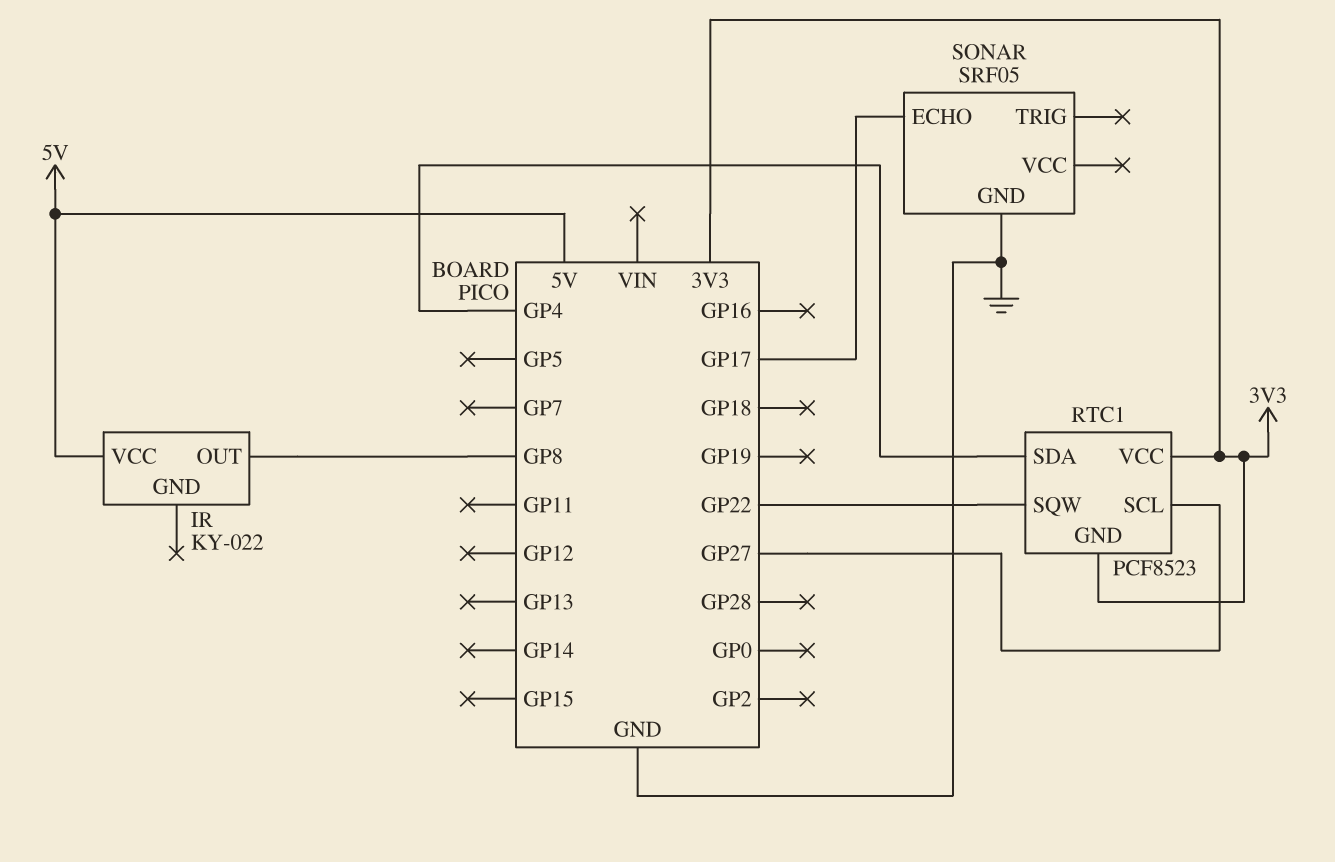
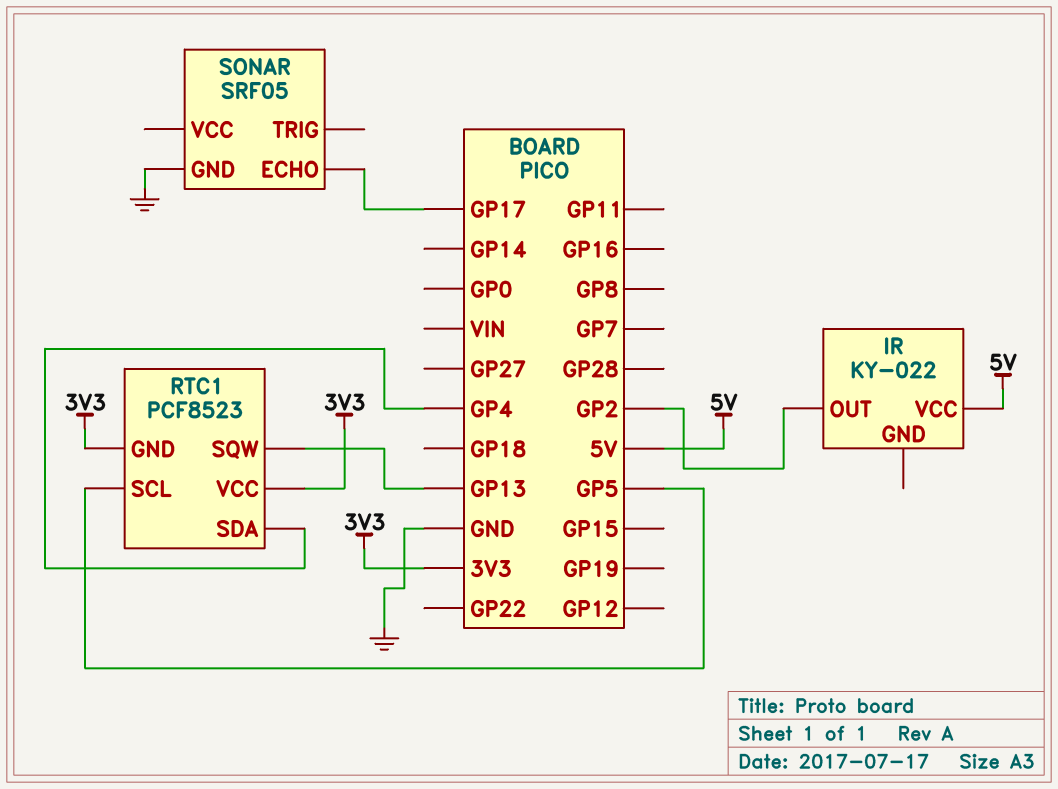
IR pin OUT: GP8 -> GP2
RTC1 pin SCL: GP27 -> GP5
RTC1 pin SQW: GP22 -> GP13

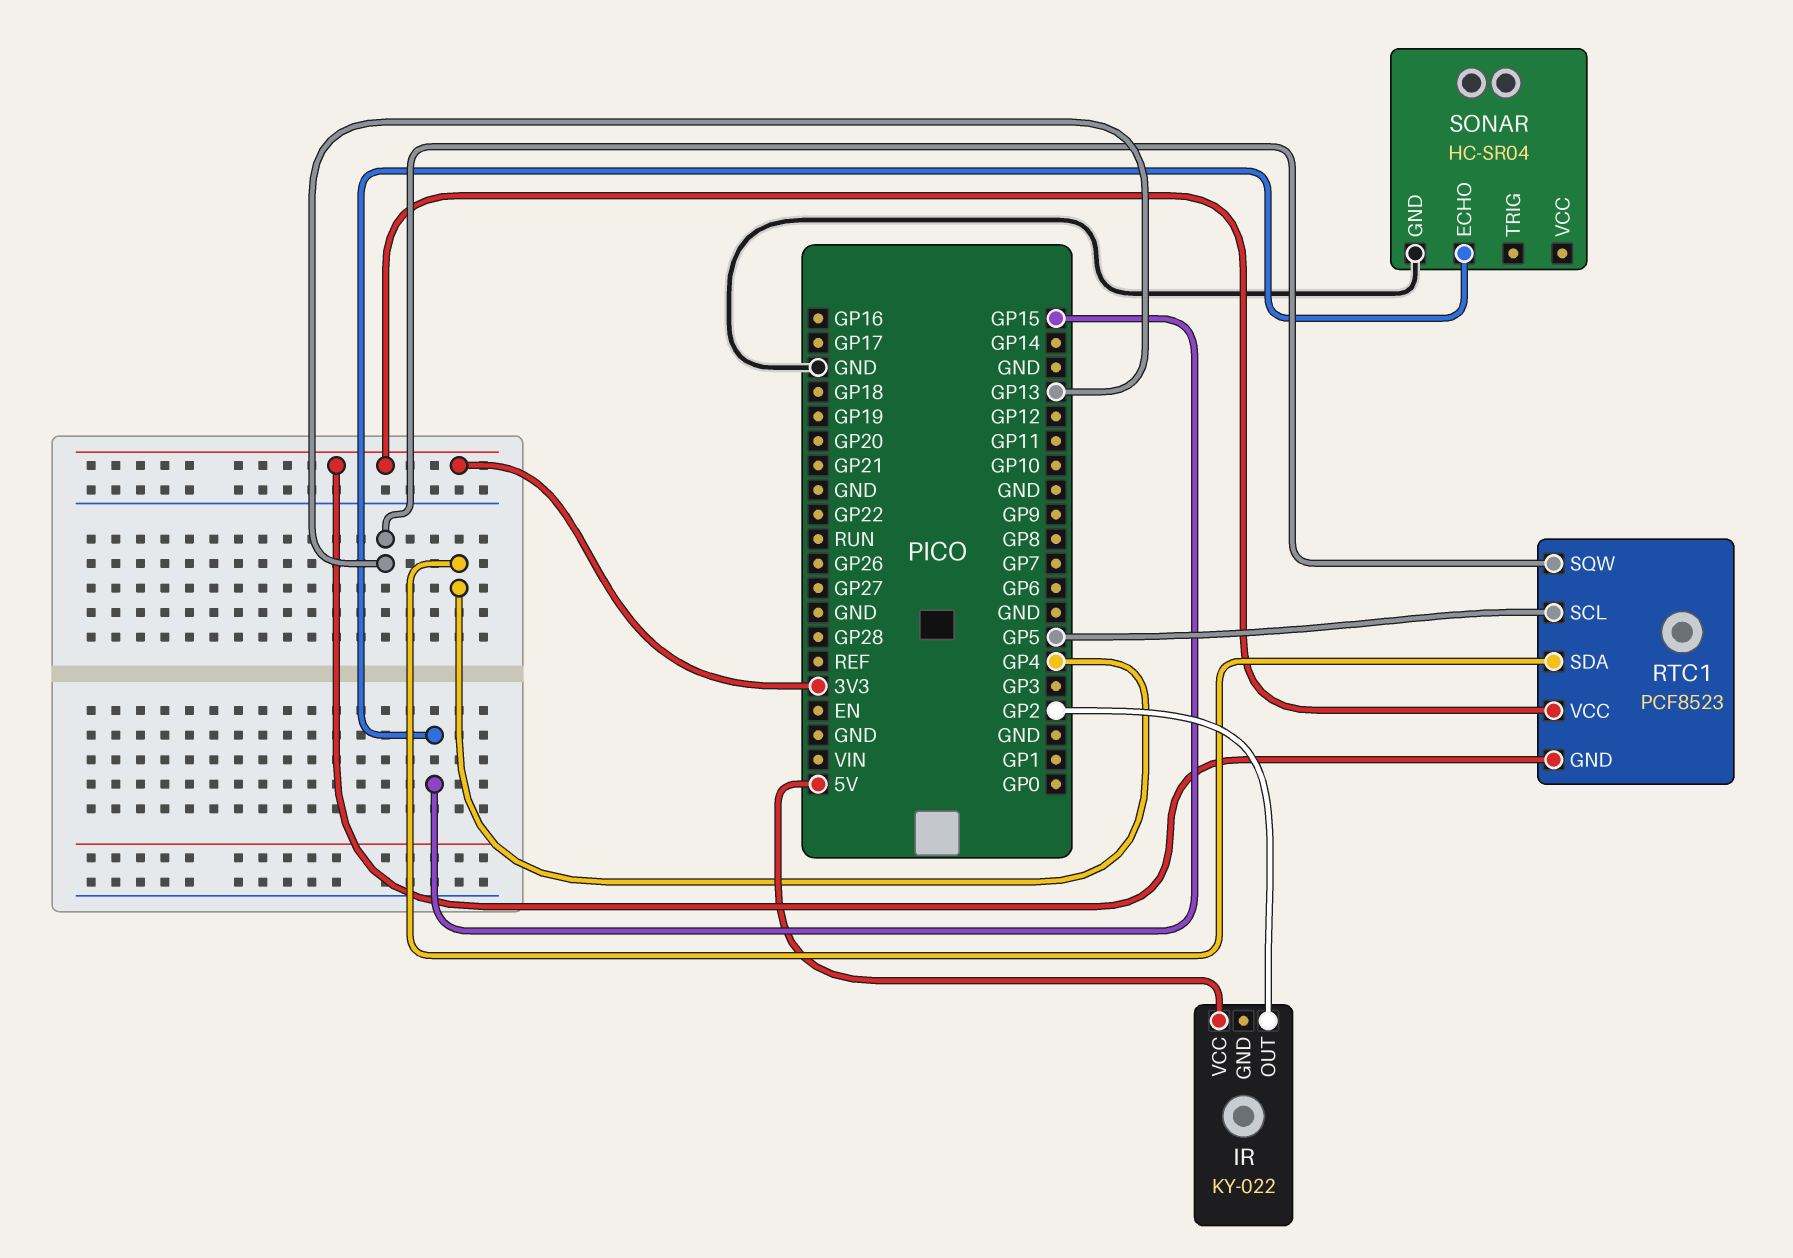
SONAR: SRF05 -> HC-SR04
SONAR pin ECHO: GP17 -> GP15

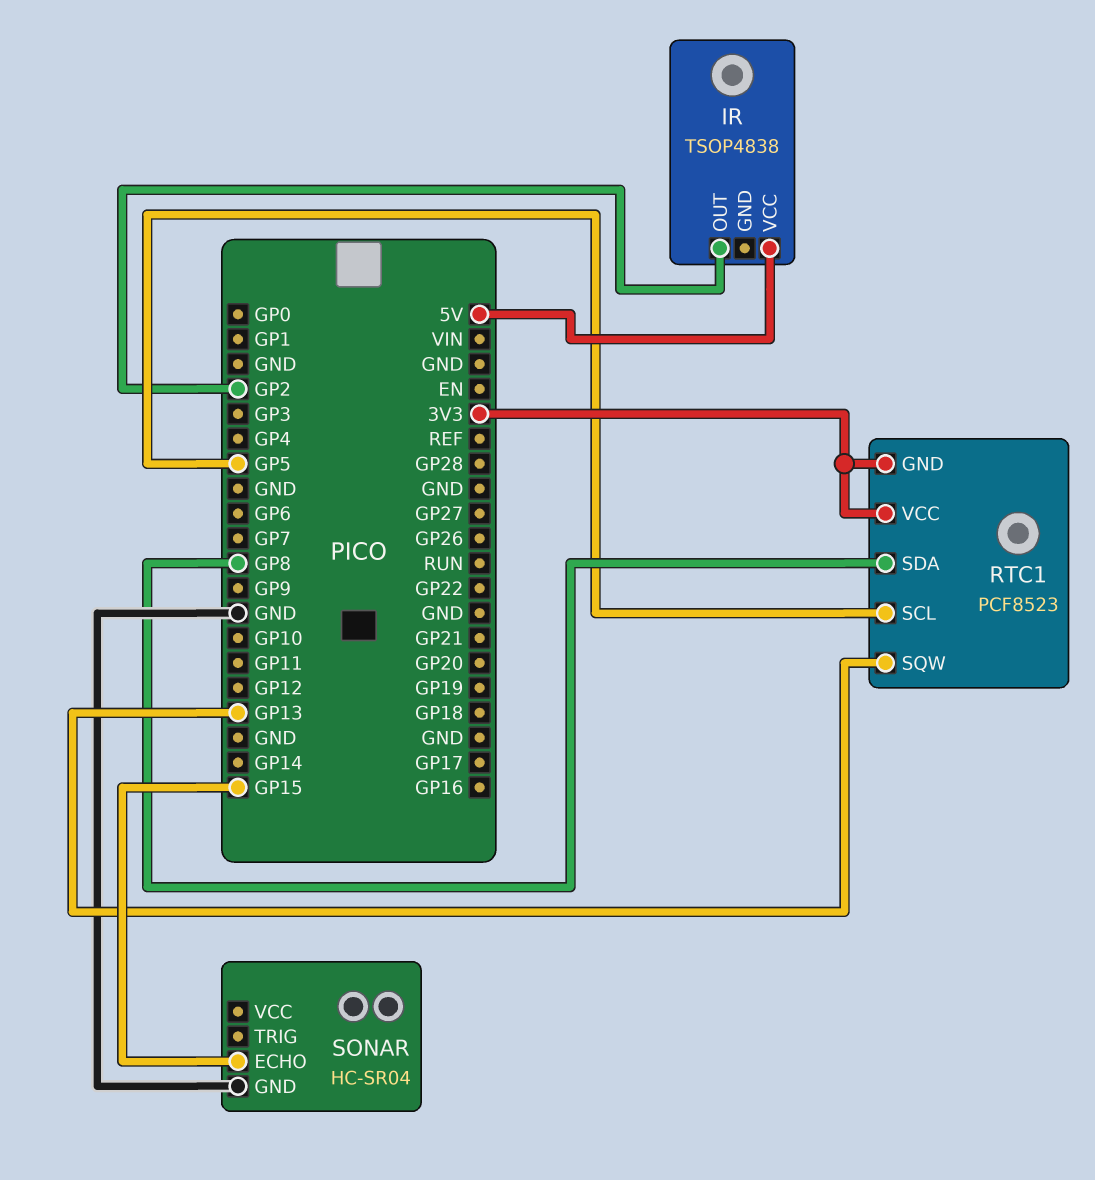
IR: KY-022 -> TSOP4838
RTC1 pin SDA: GP4 -> GP8

